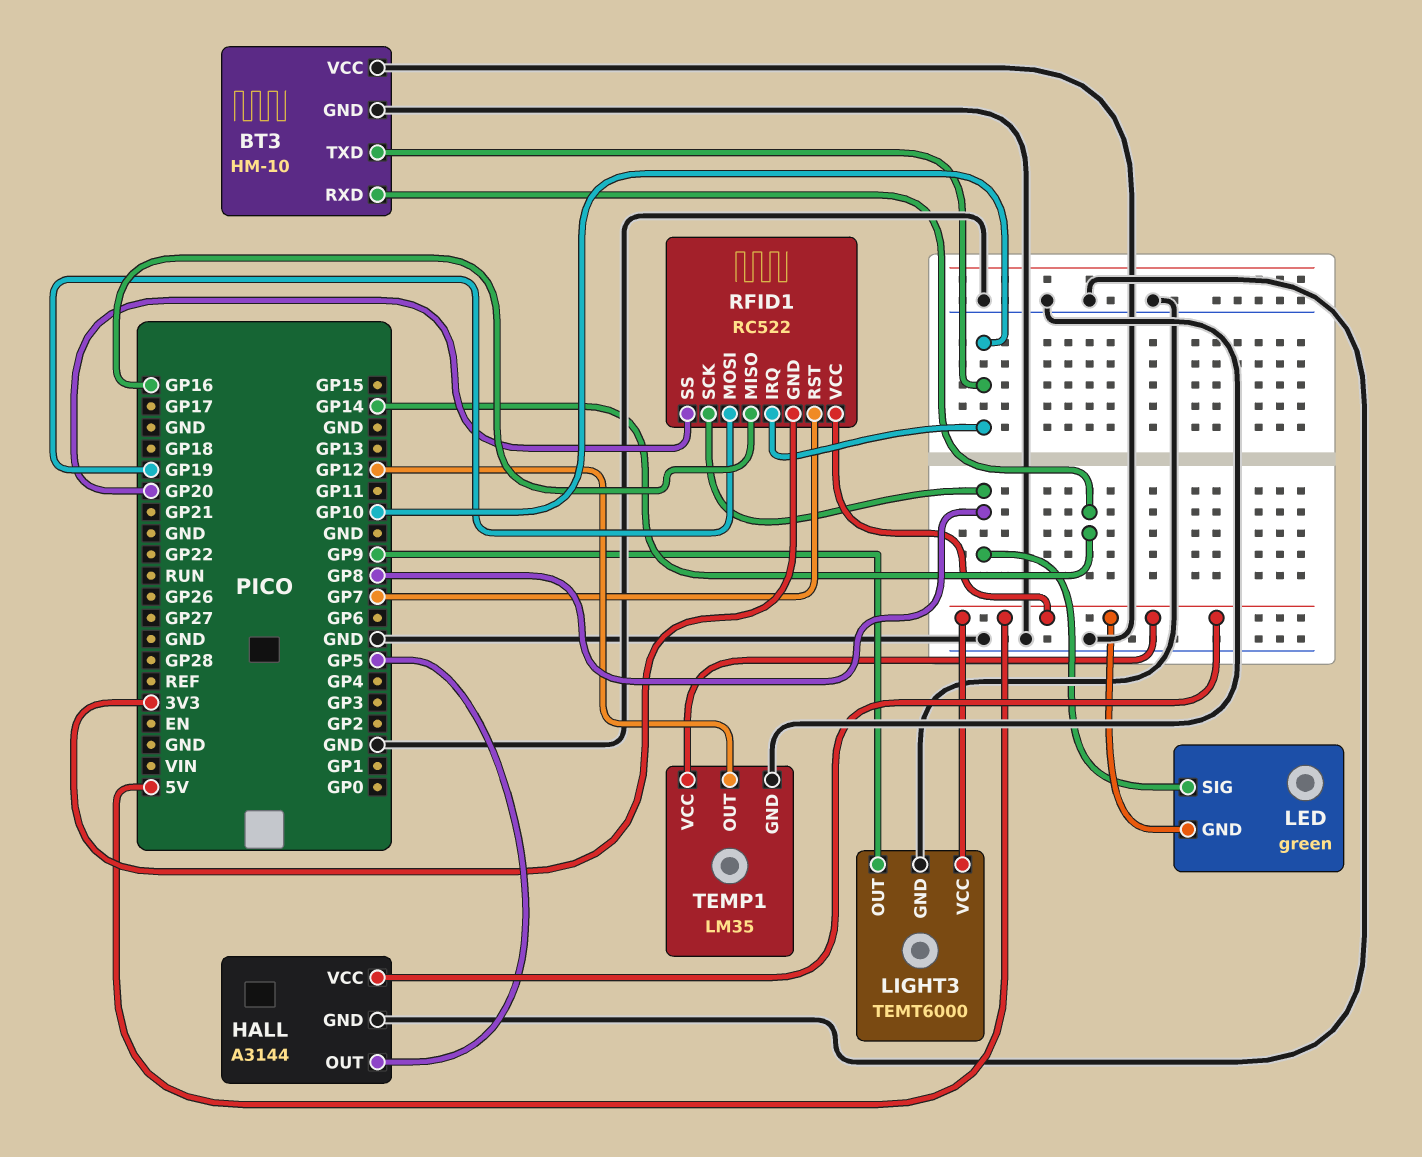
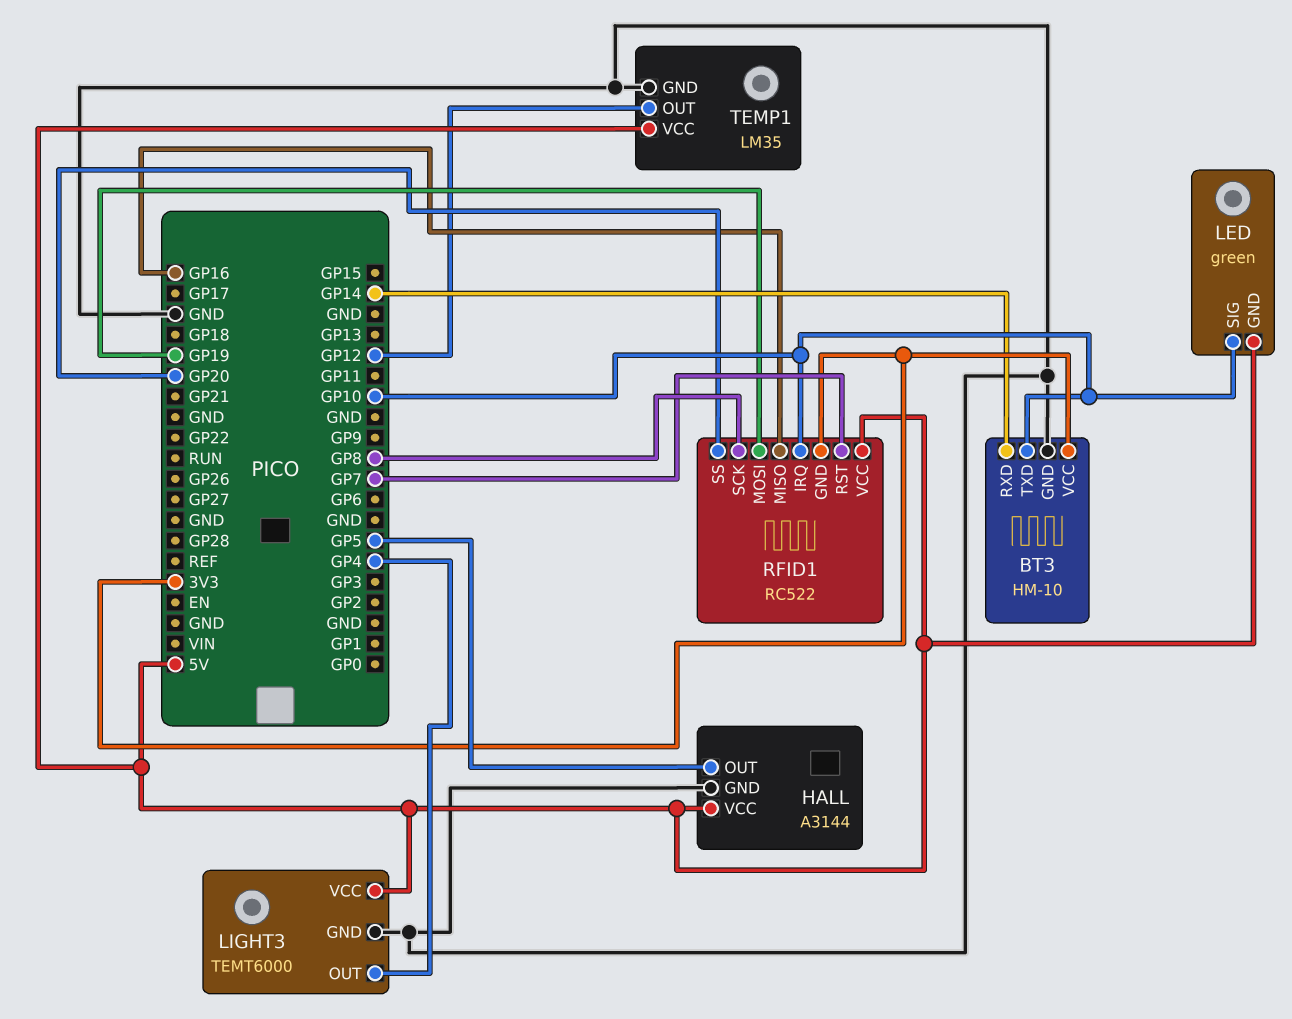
BT3 pin VCC: GND -> 3V3
LED pin SIG: GP8 -> GP10
LIGHT3 pin OUT: GP9 -> GP4

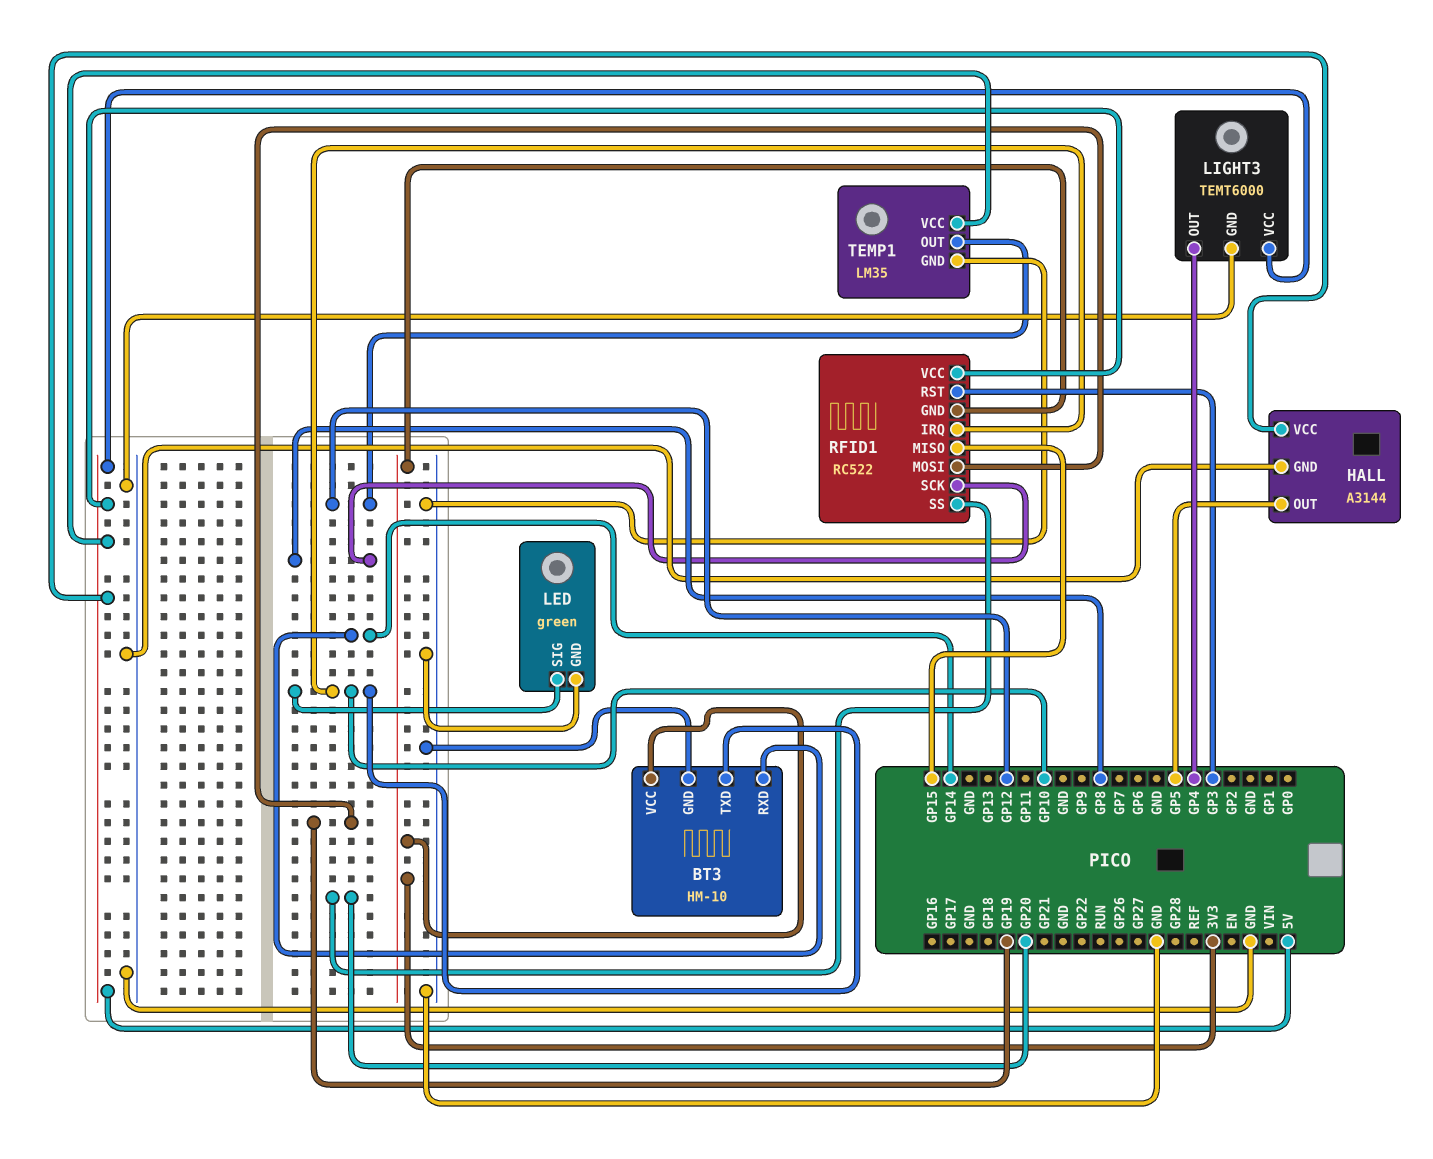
LED pin GND: 5V -> GND
RFID1 pin MISO: GP16 -> GP15
RFID1 pin RST: GP7 -> GP3

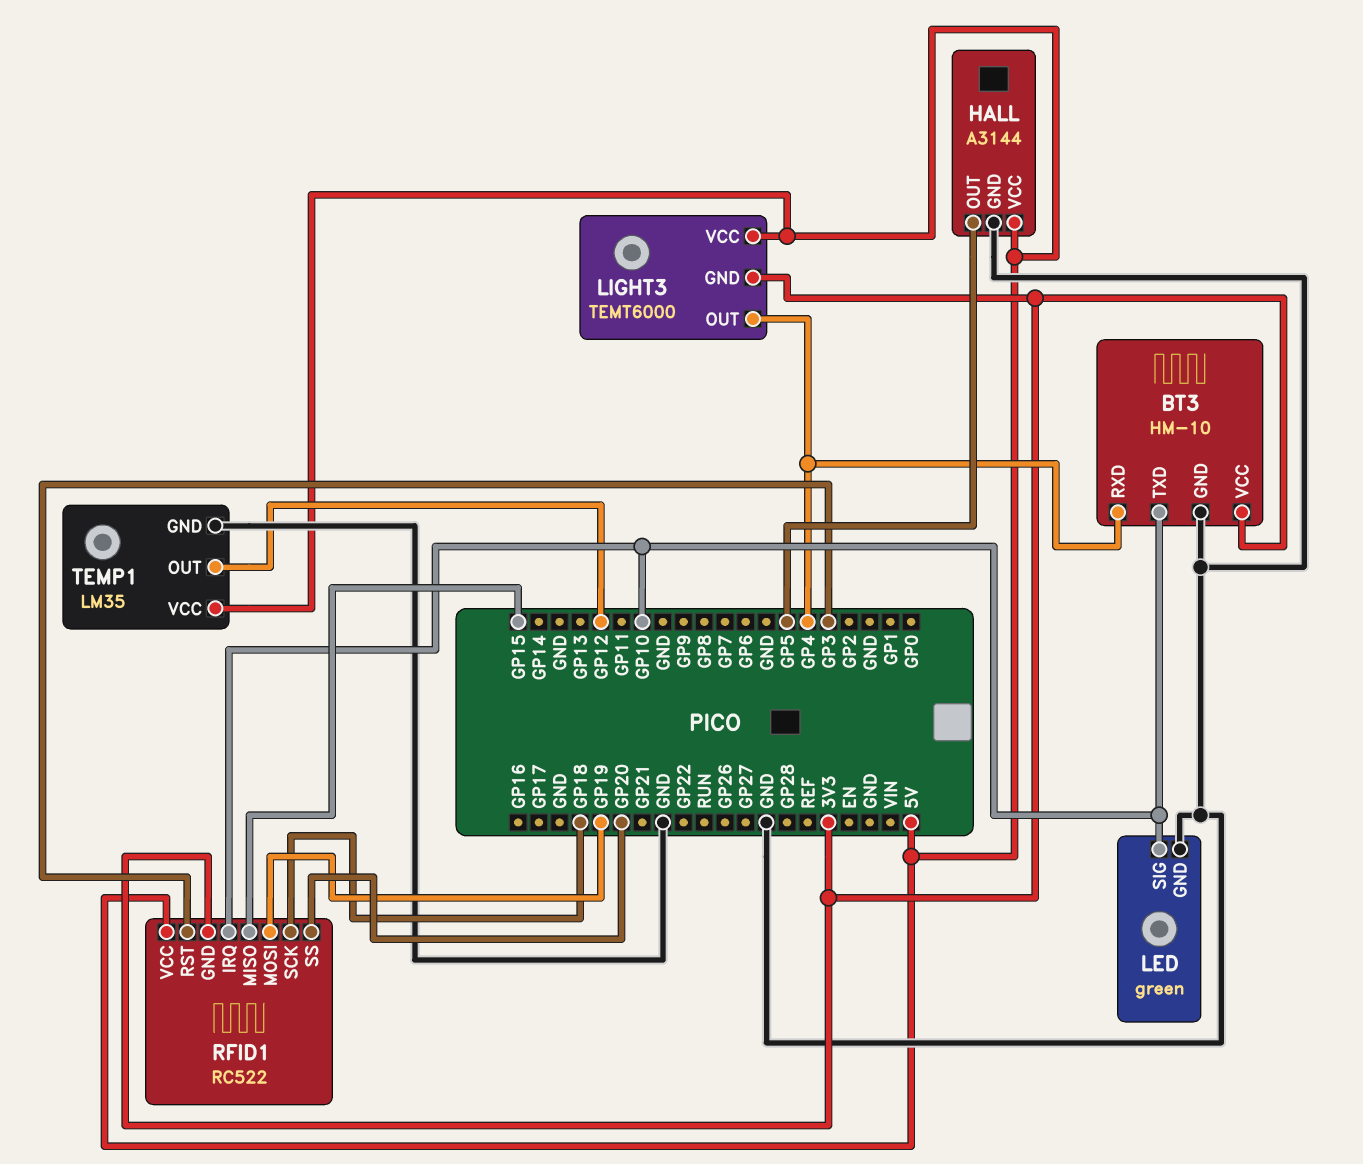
BT3 pin RXD: GP14 -> GP4
LIGHT3 pin GND: GND -> 3V3
RFID1 pin SCK: GP8 -> GP18

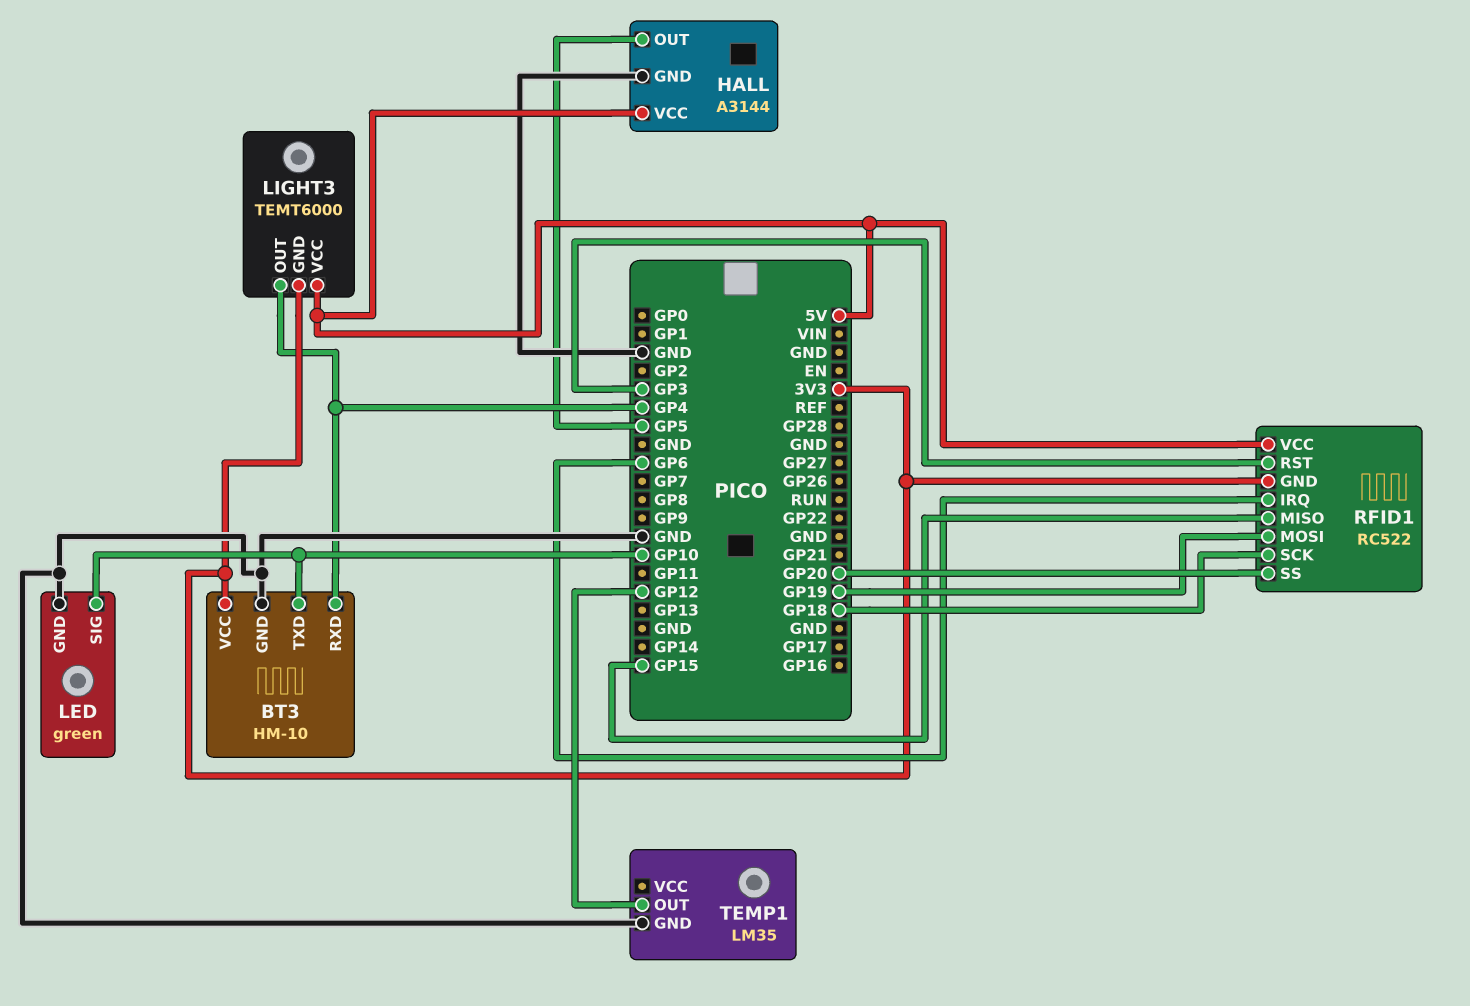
RFID1 pin IRQ: GP10 -> GP6
TEMP1 pin VCC: 5V -> none

